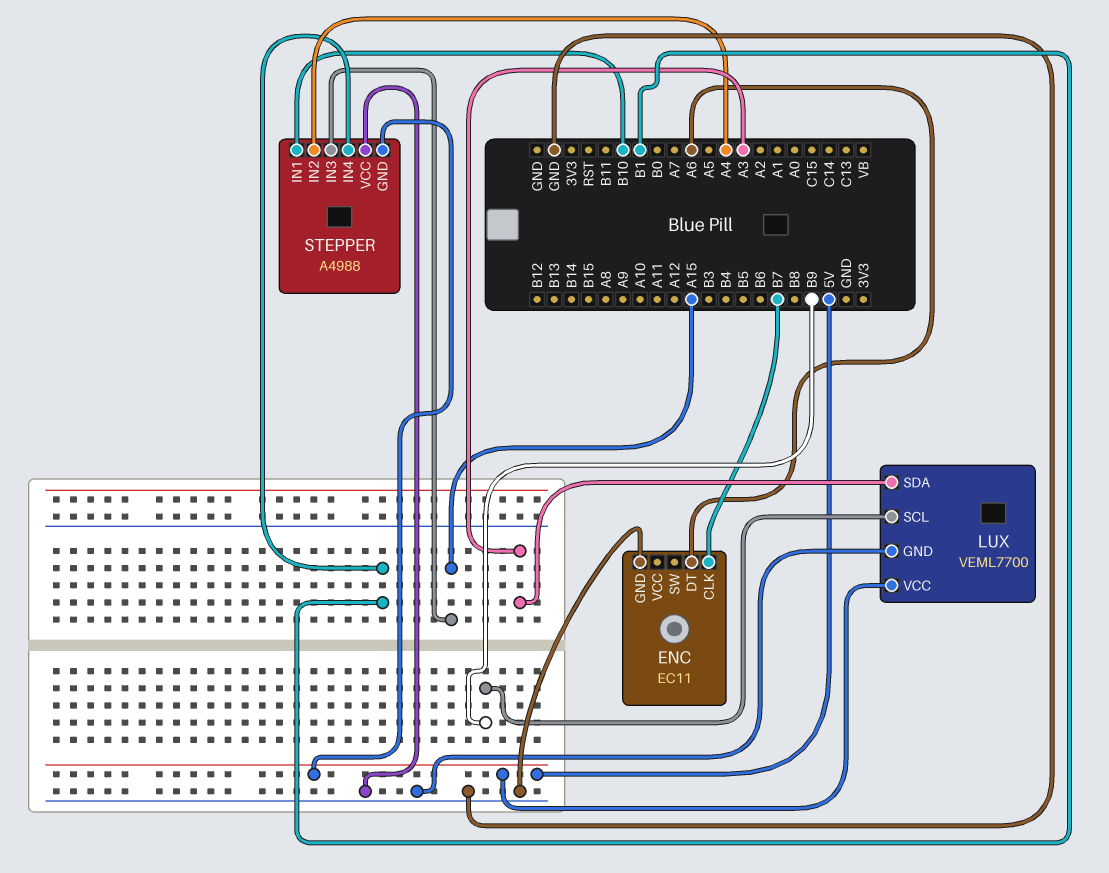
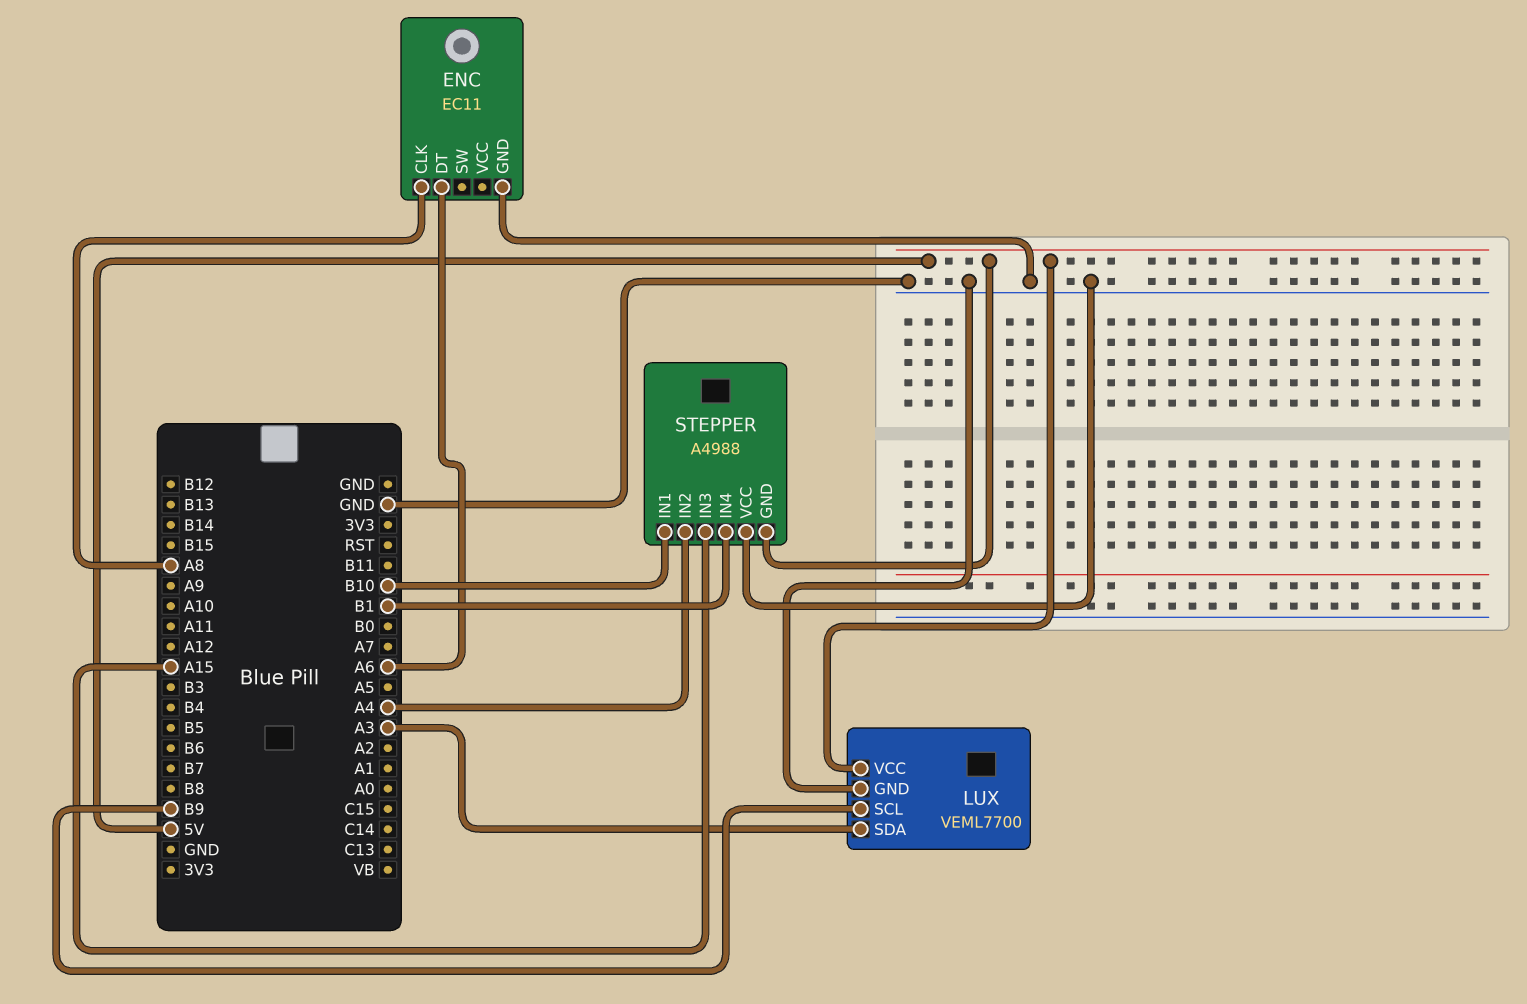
ENC pin CLK: B7 -> A8

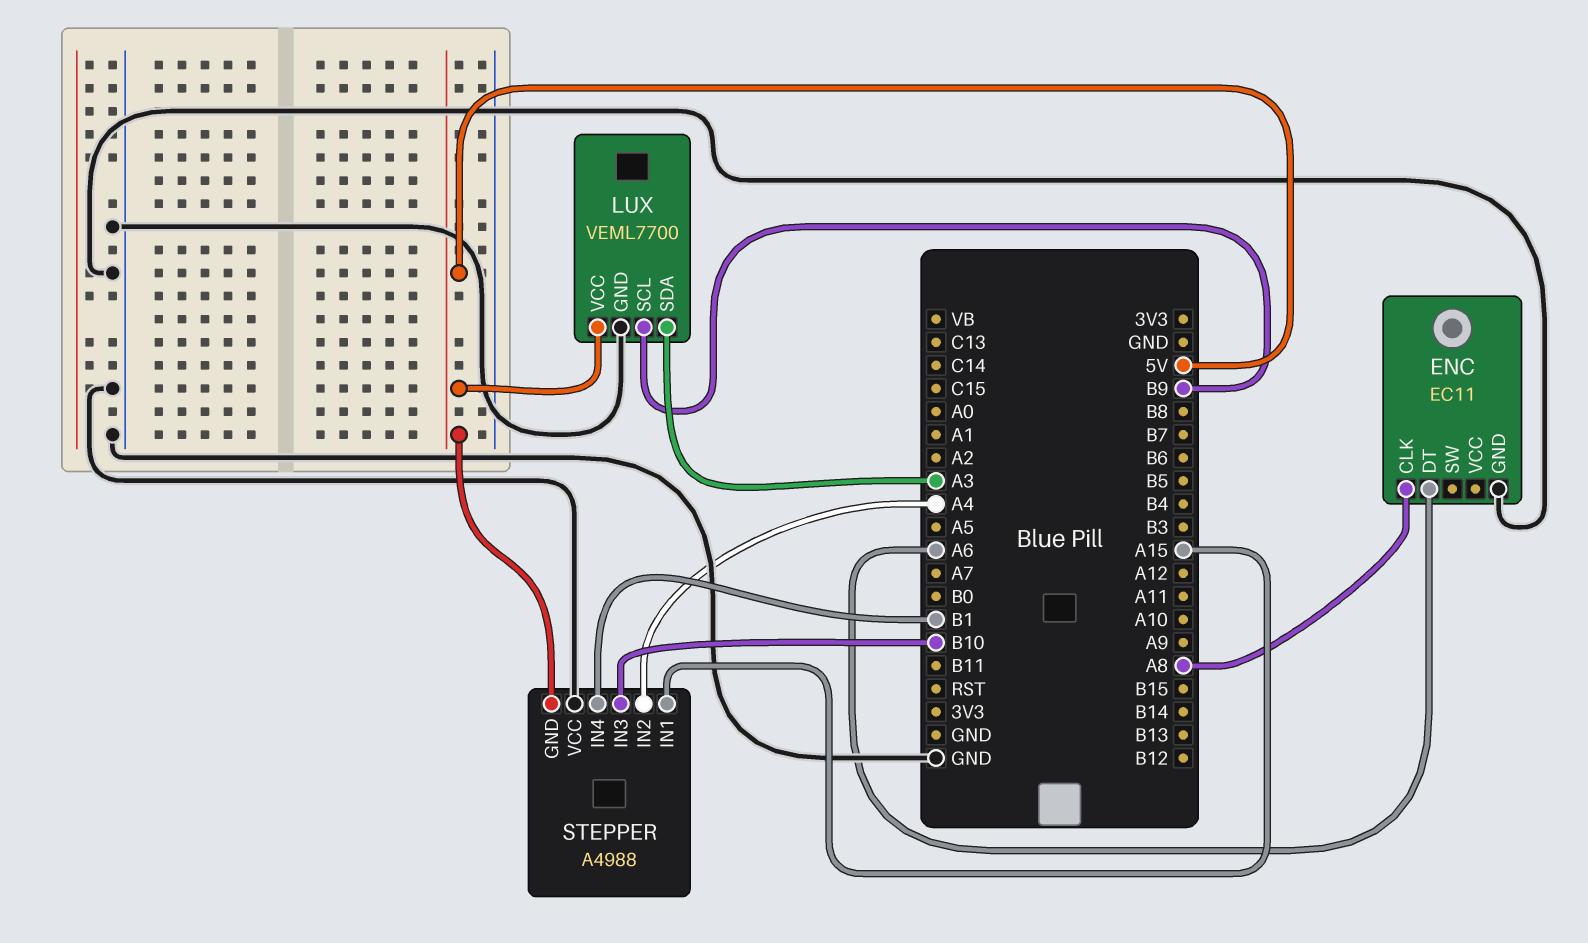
STEPPER pin IN1: B10 -> A15
STEPPER pin IN3: A15 -> B10

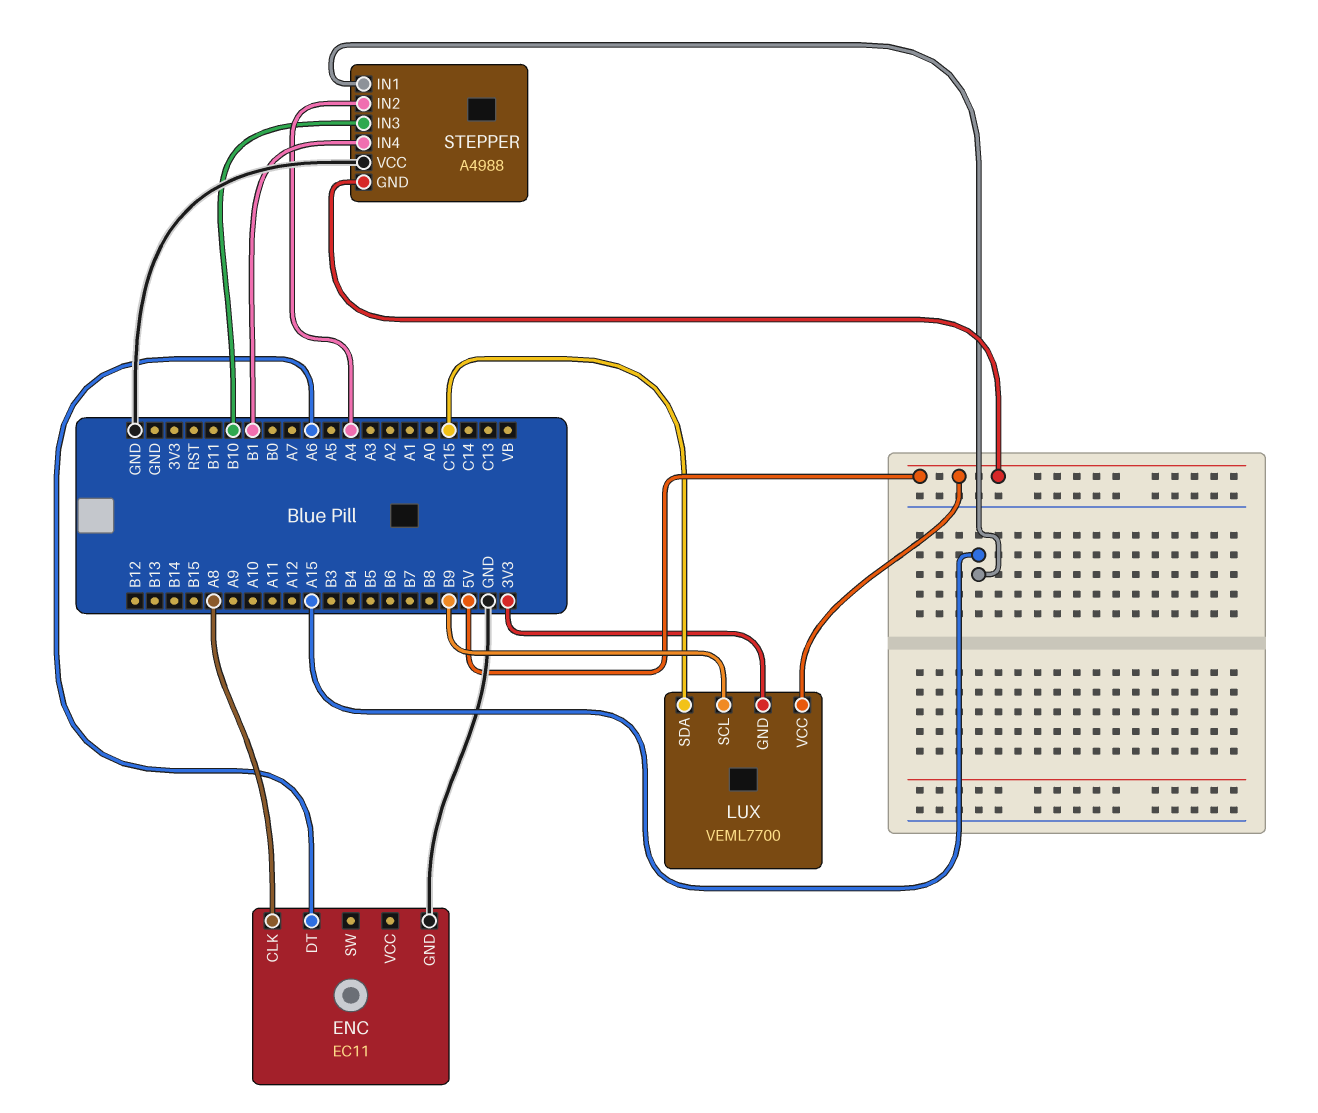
LUX pin GND: GND -> 3V3
LUX pin SDA: A3 -> C15

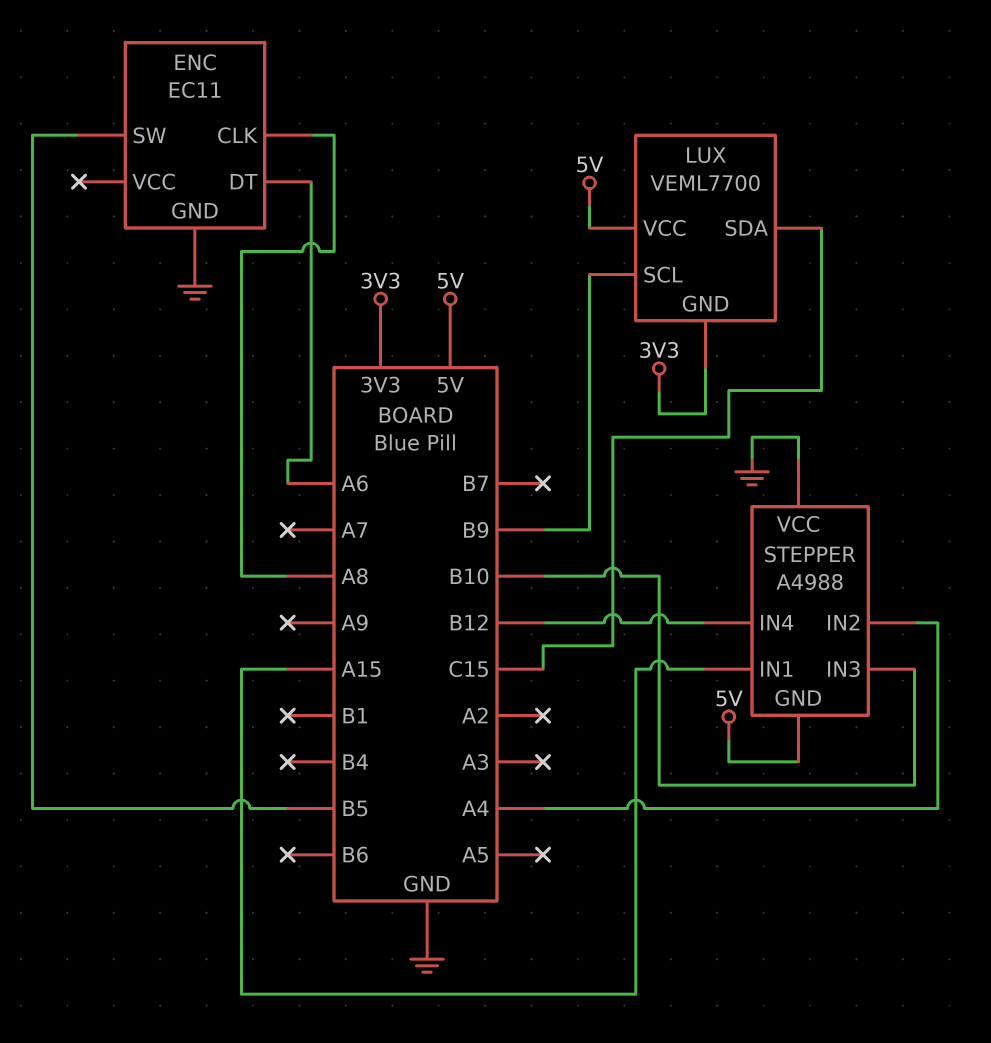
ENC pin SW: none -> B5
STEPPER pin IN4: B1 -> B12

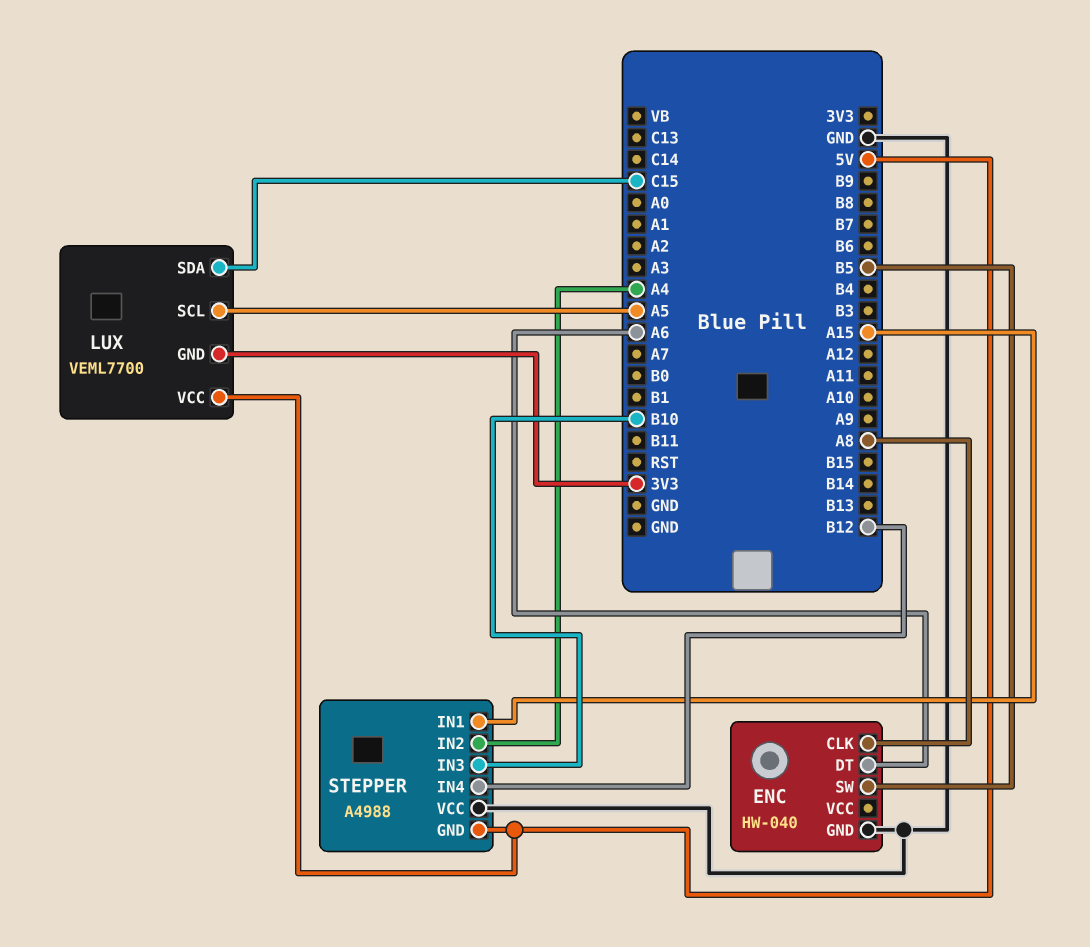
ENC: EC11 -> HW-040
LUX pin SCL: B9 -> A5

